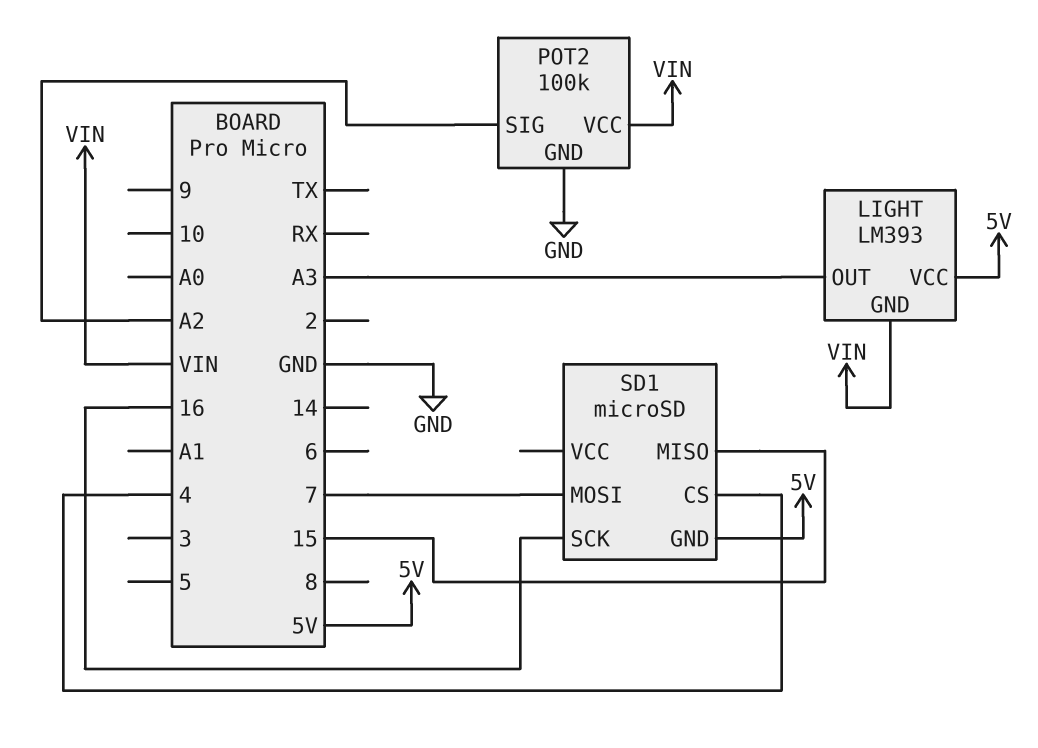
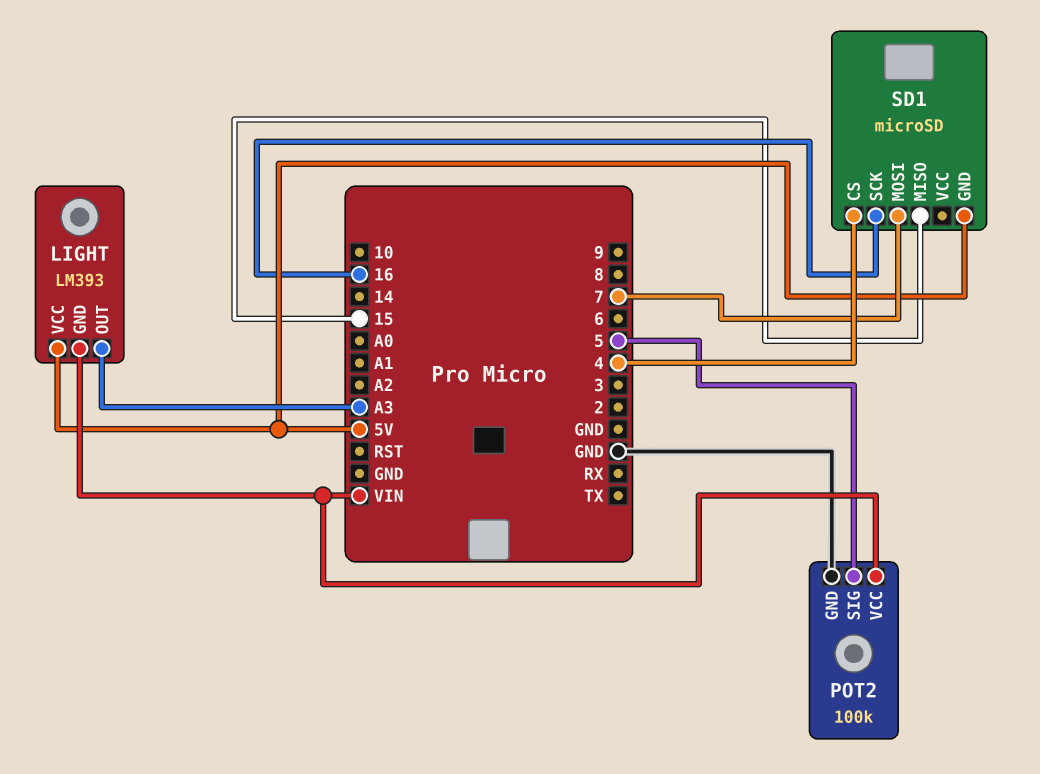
POT2 pin SIG: A2 -> 5

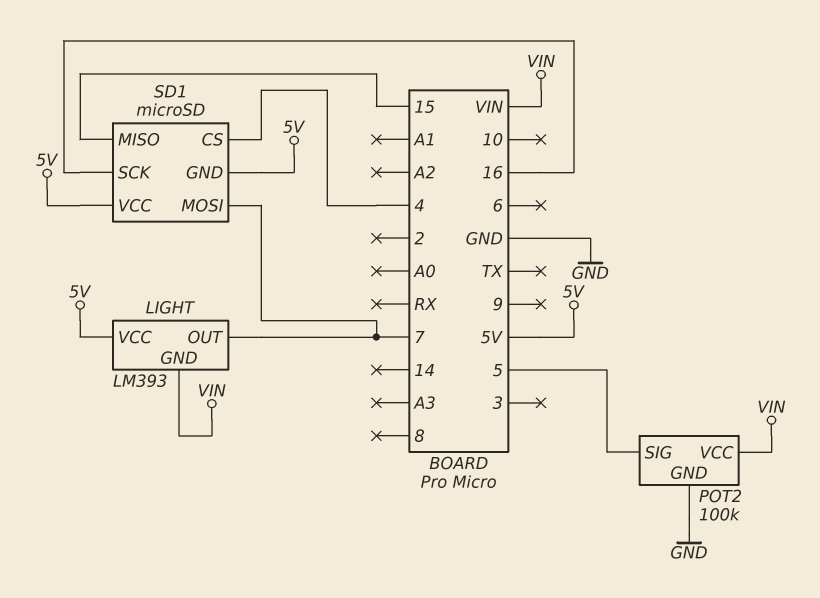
LIGHT pin OUT: A3 -> 7
SD1 pin VCC: none -> 5V

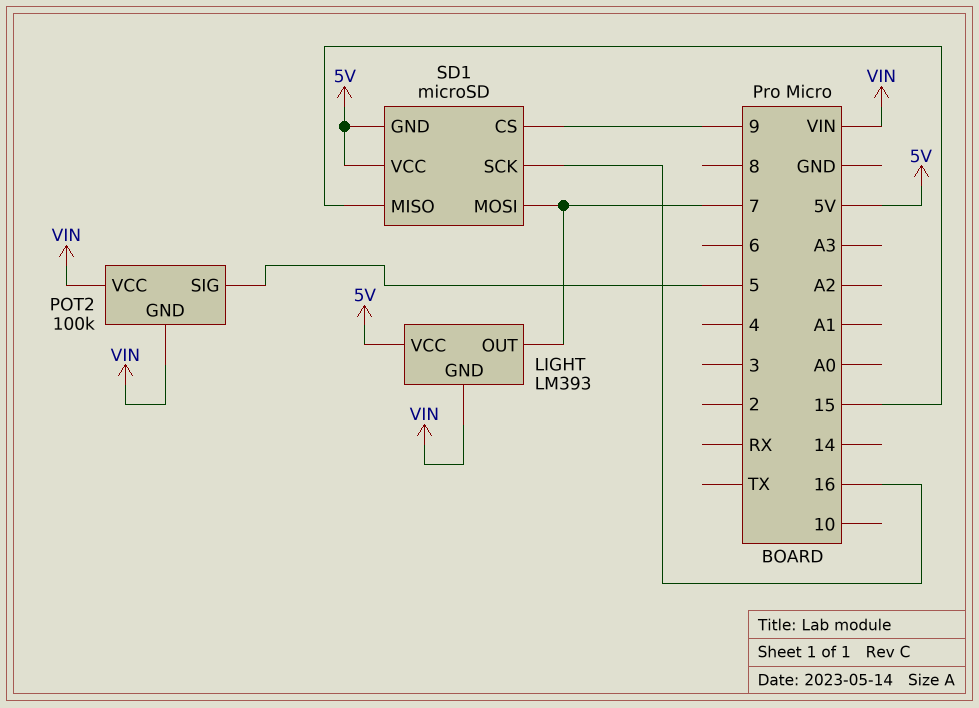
POT2 pin GND: GND -> VIN
SD1 pin CS: 4 -> 9

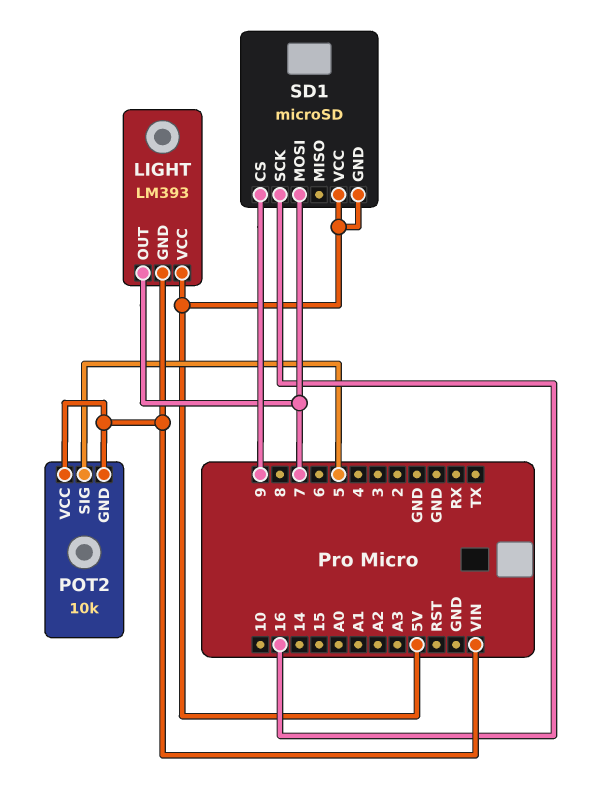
POT2: 100k -> 10k
SD1 pin MISO: 15 -> none

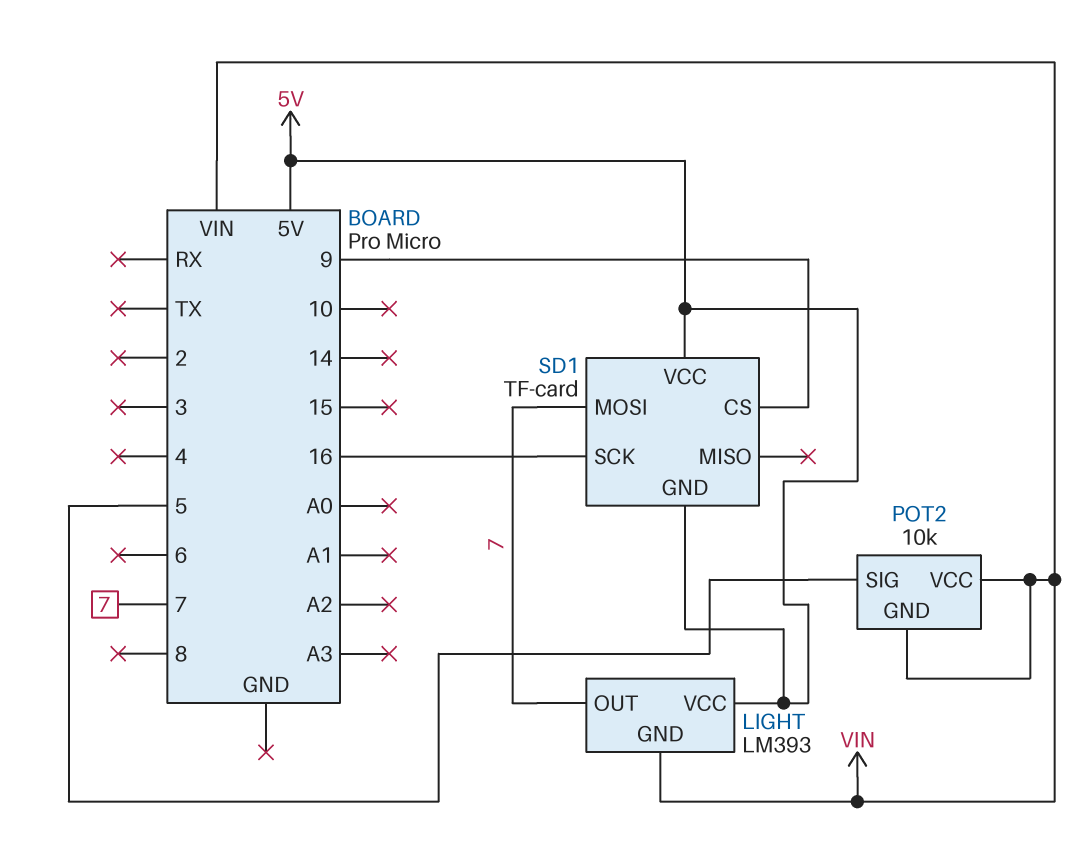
SD1: microSD -> TF-card

